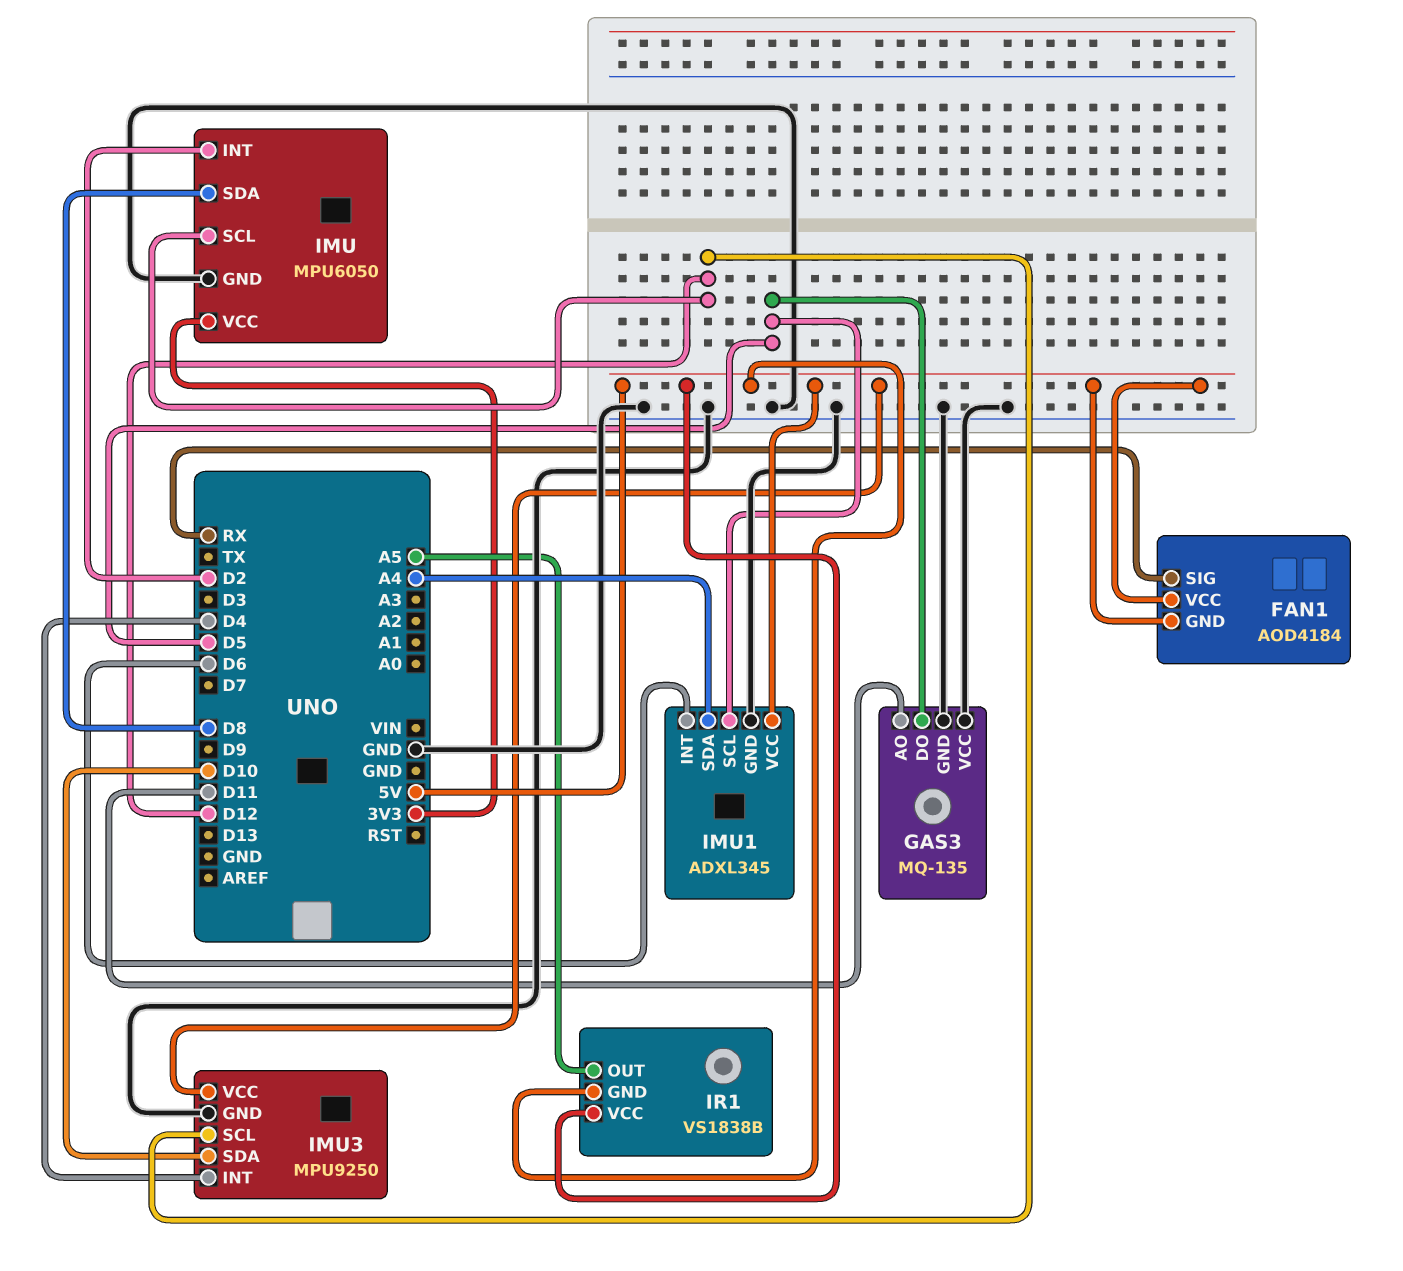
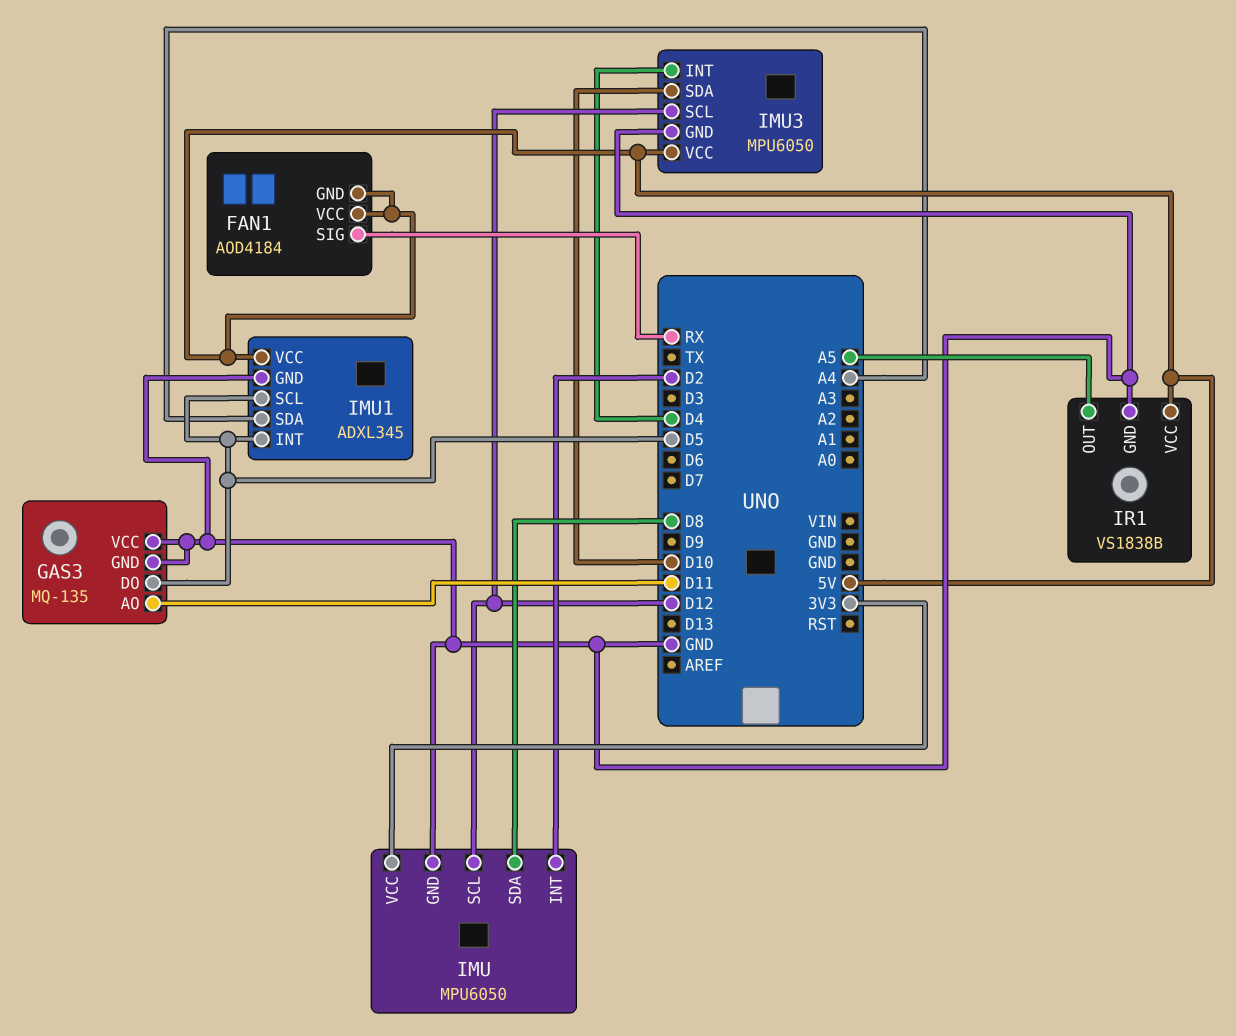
IMU1 pin INT: D6 -> D5
IMU3: MPU9250 -> MPU6050
IR1 pin GND: 5V -> GND

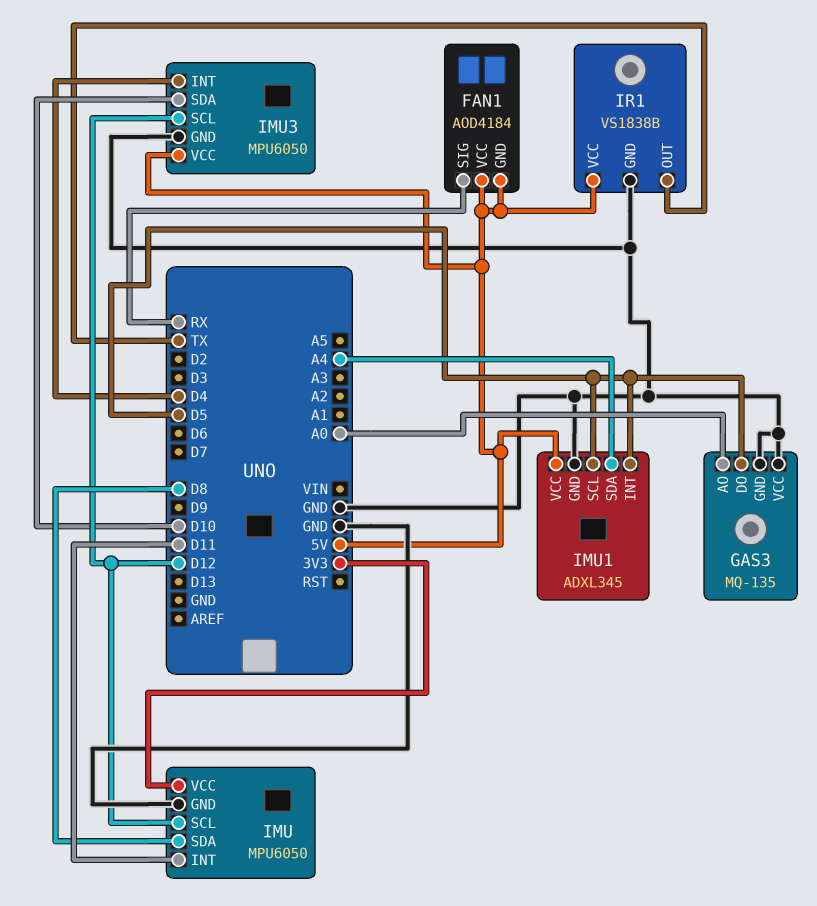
GAS3 pin AO: D11 -> A0
IMU pin INT: D2 -> D11
IR1 pin OUT: A5 -> TX

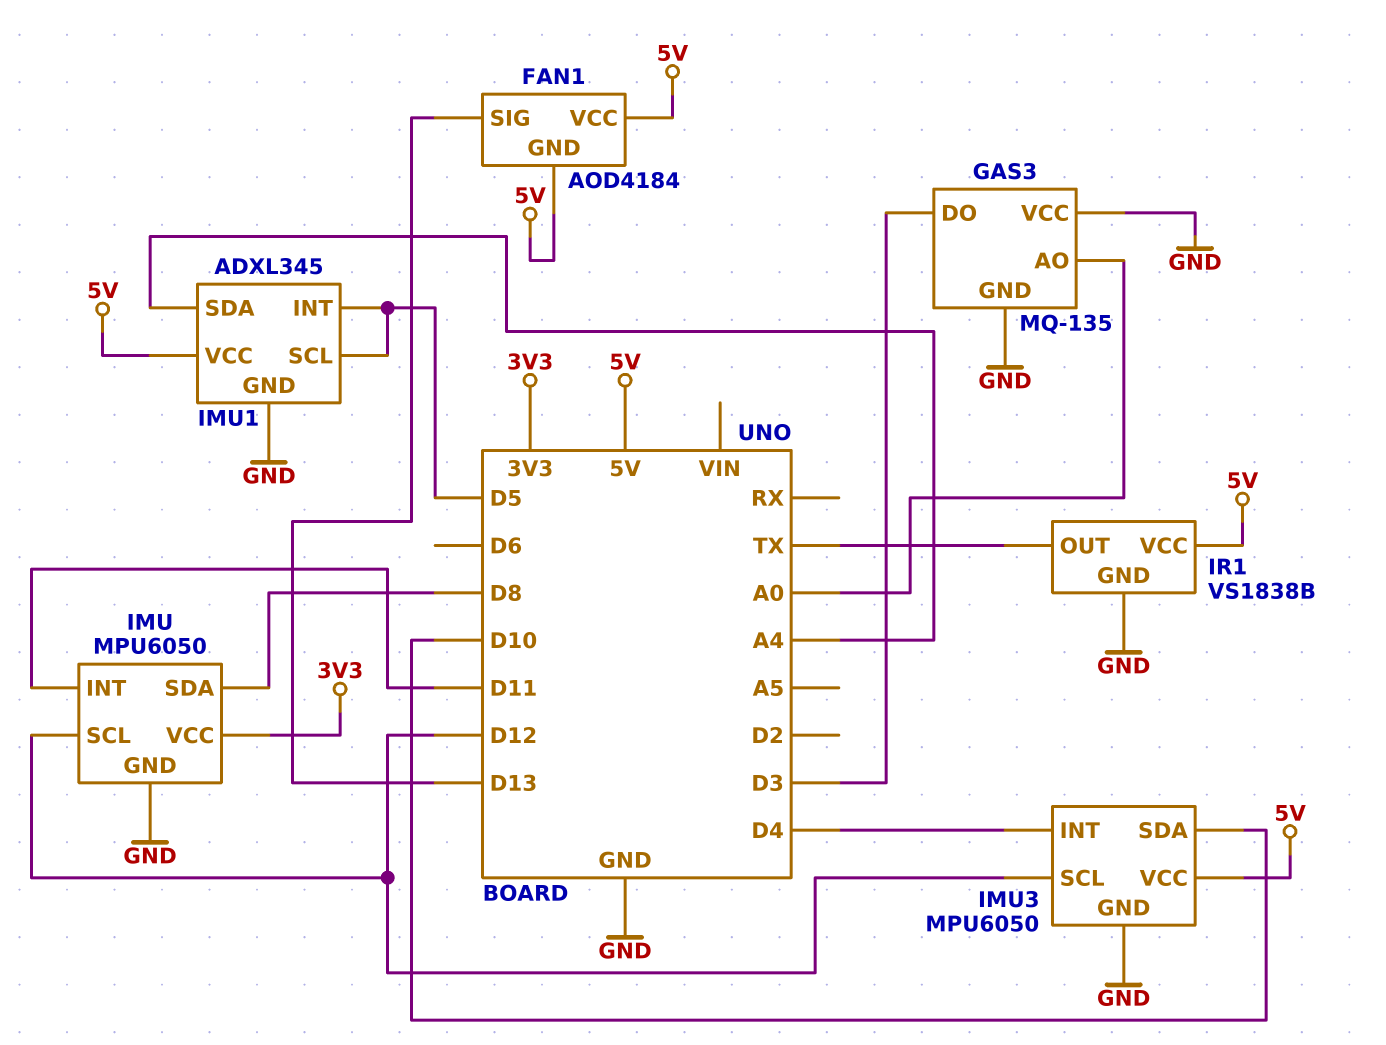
FAN1 pin SIG: RX -> D13
GAS3 pin DO: D5 -> D3

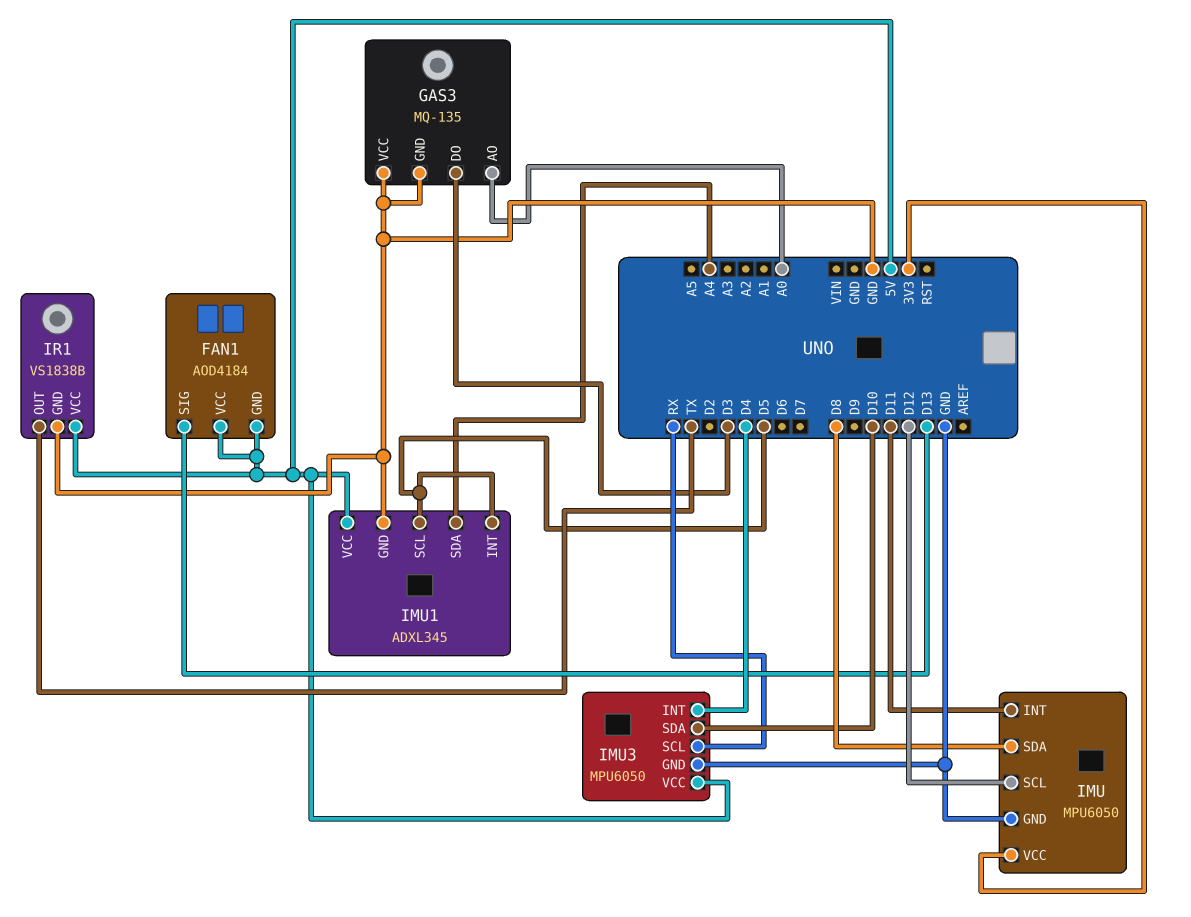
IMU3 pin SCL: D12 -> RX

